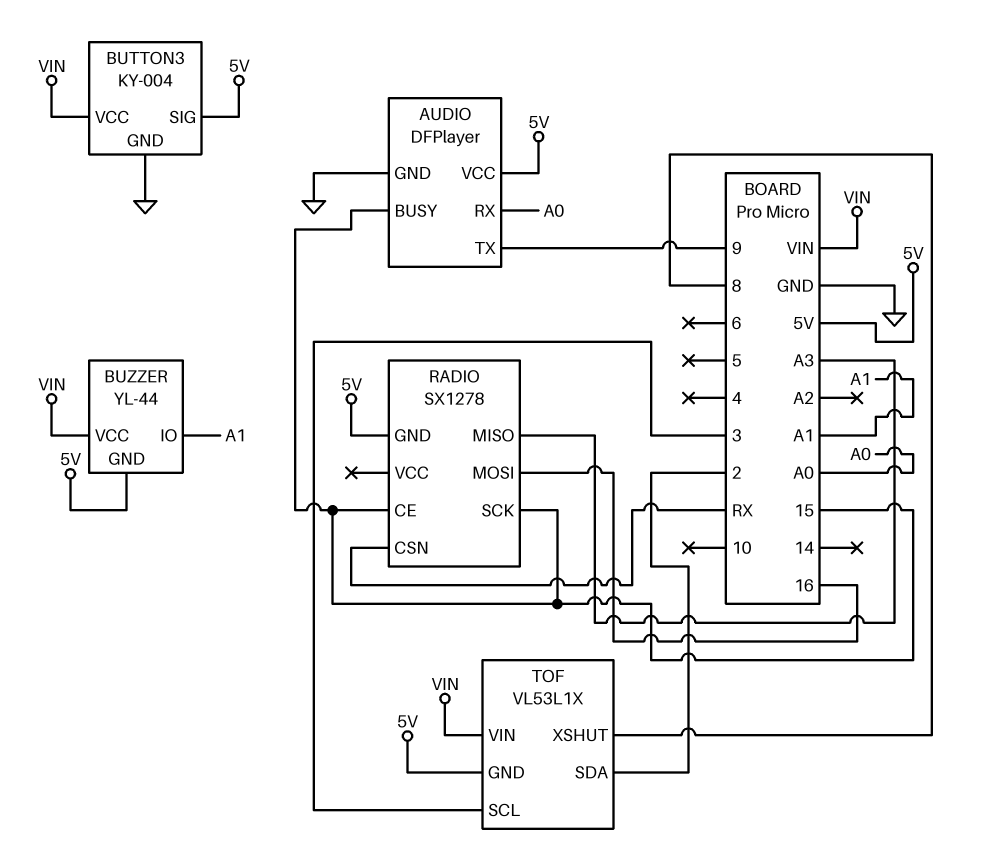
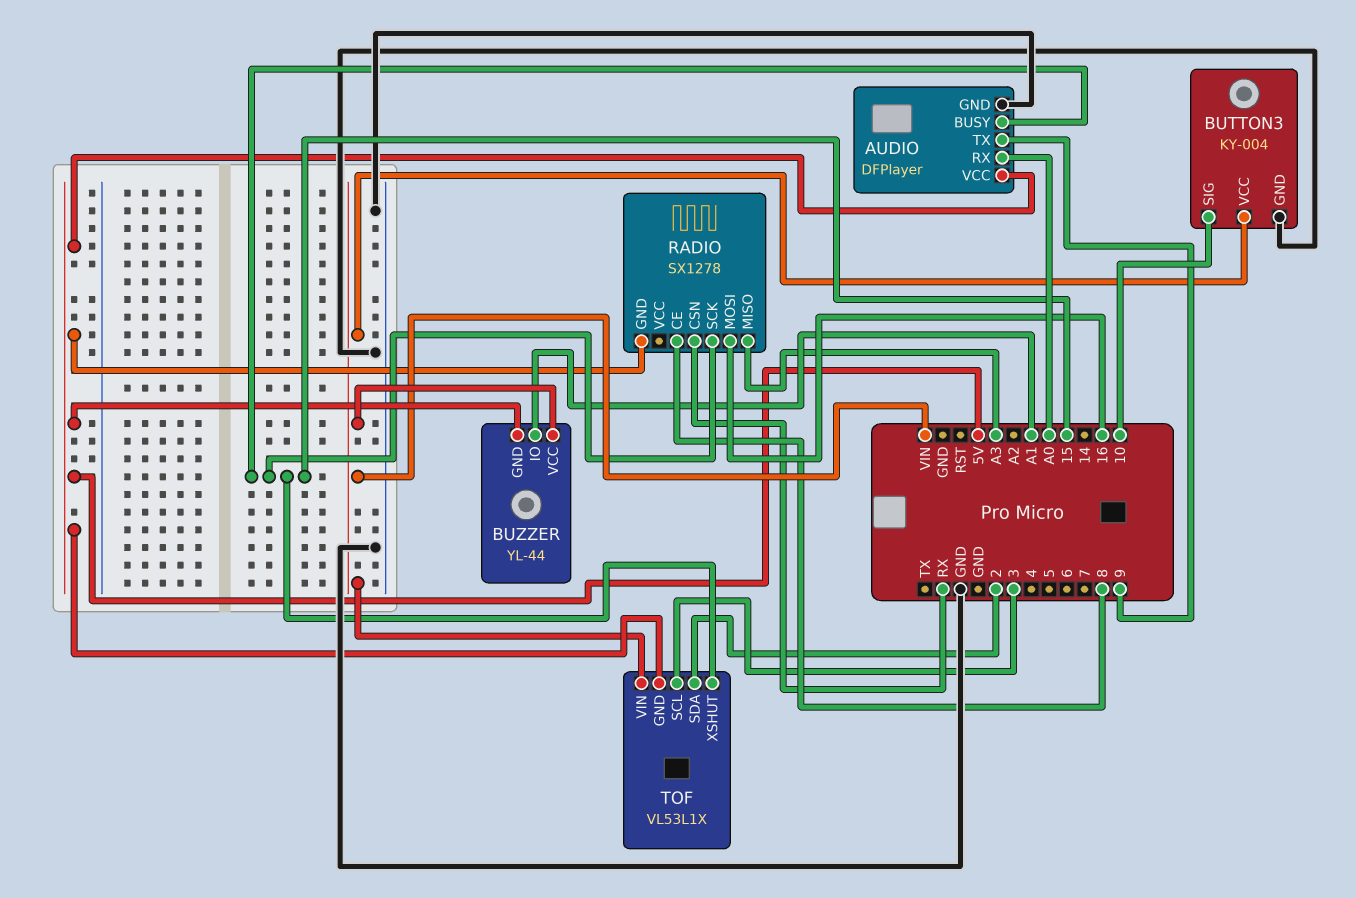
BUTTON3 pin SIG: 5V -> 10
RADIO pin CE: 15 -> 8
TOF pin XSHUT: 8 -> 15

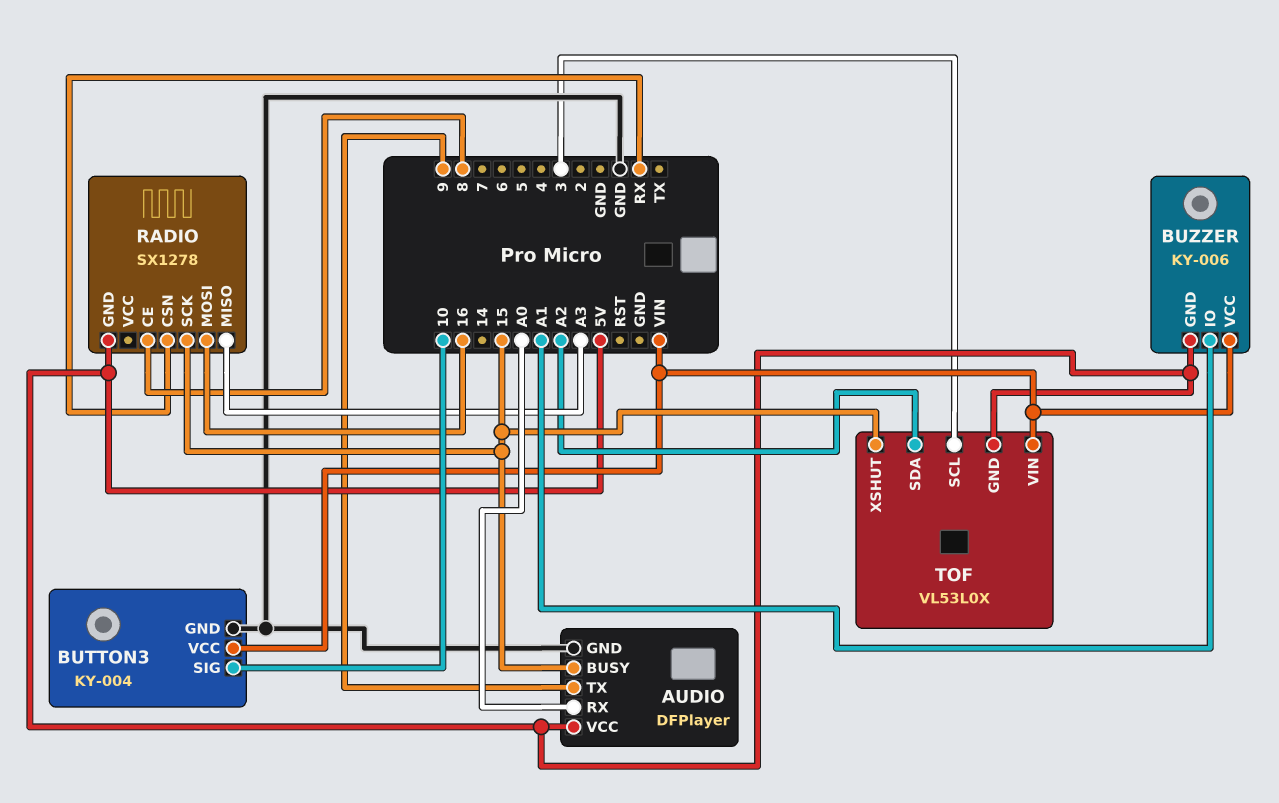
BUZZER: YL-44 -> KY-006
TOF: VL53L1X -> VL53L0X
TOF pin SDA: 2 -> A2

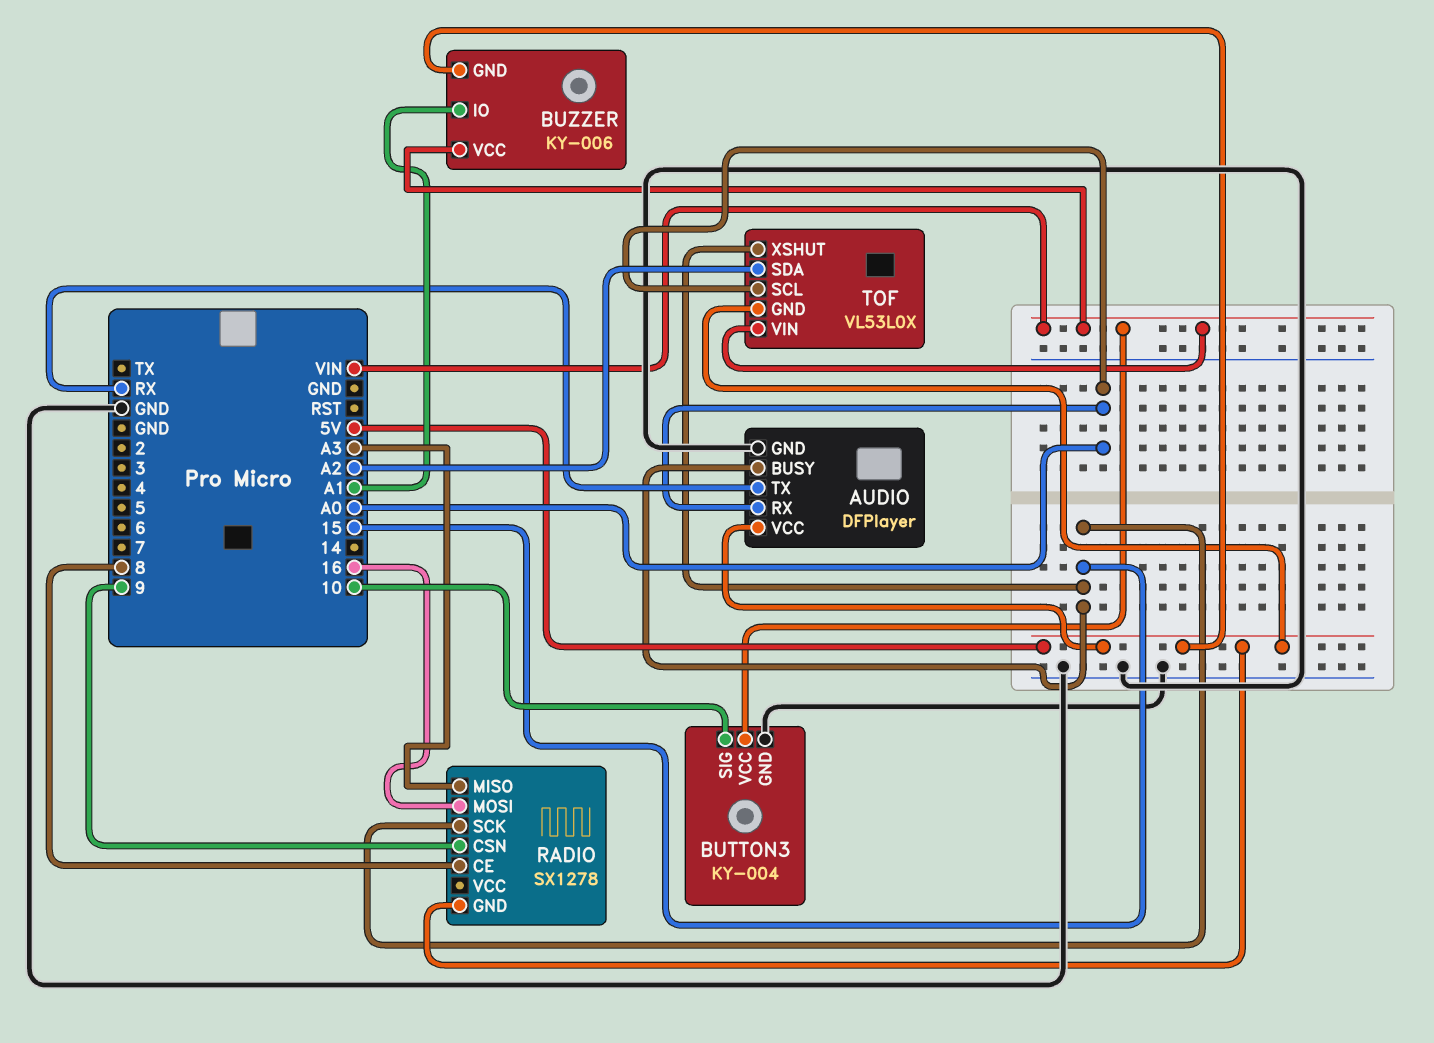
AUDIO pin TX: 9 -> RX
RADIO pin CSN: RX -> 9
TOF pin SCL: 3 -> A0

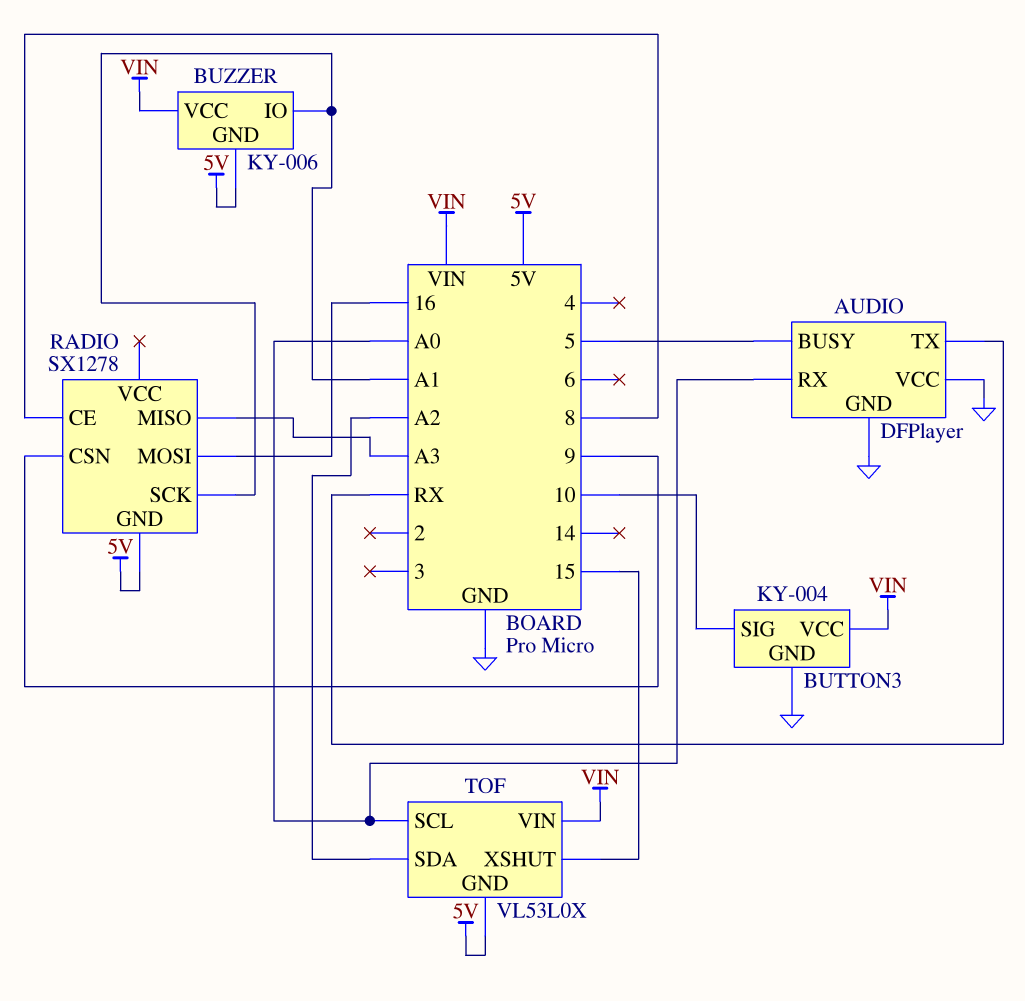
AUDIO pin BUSY: 15 -> 5
AUDIO pin VCC: 5V -> GND
RADIO pin SCK: 15 -> A1

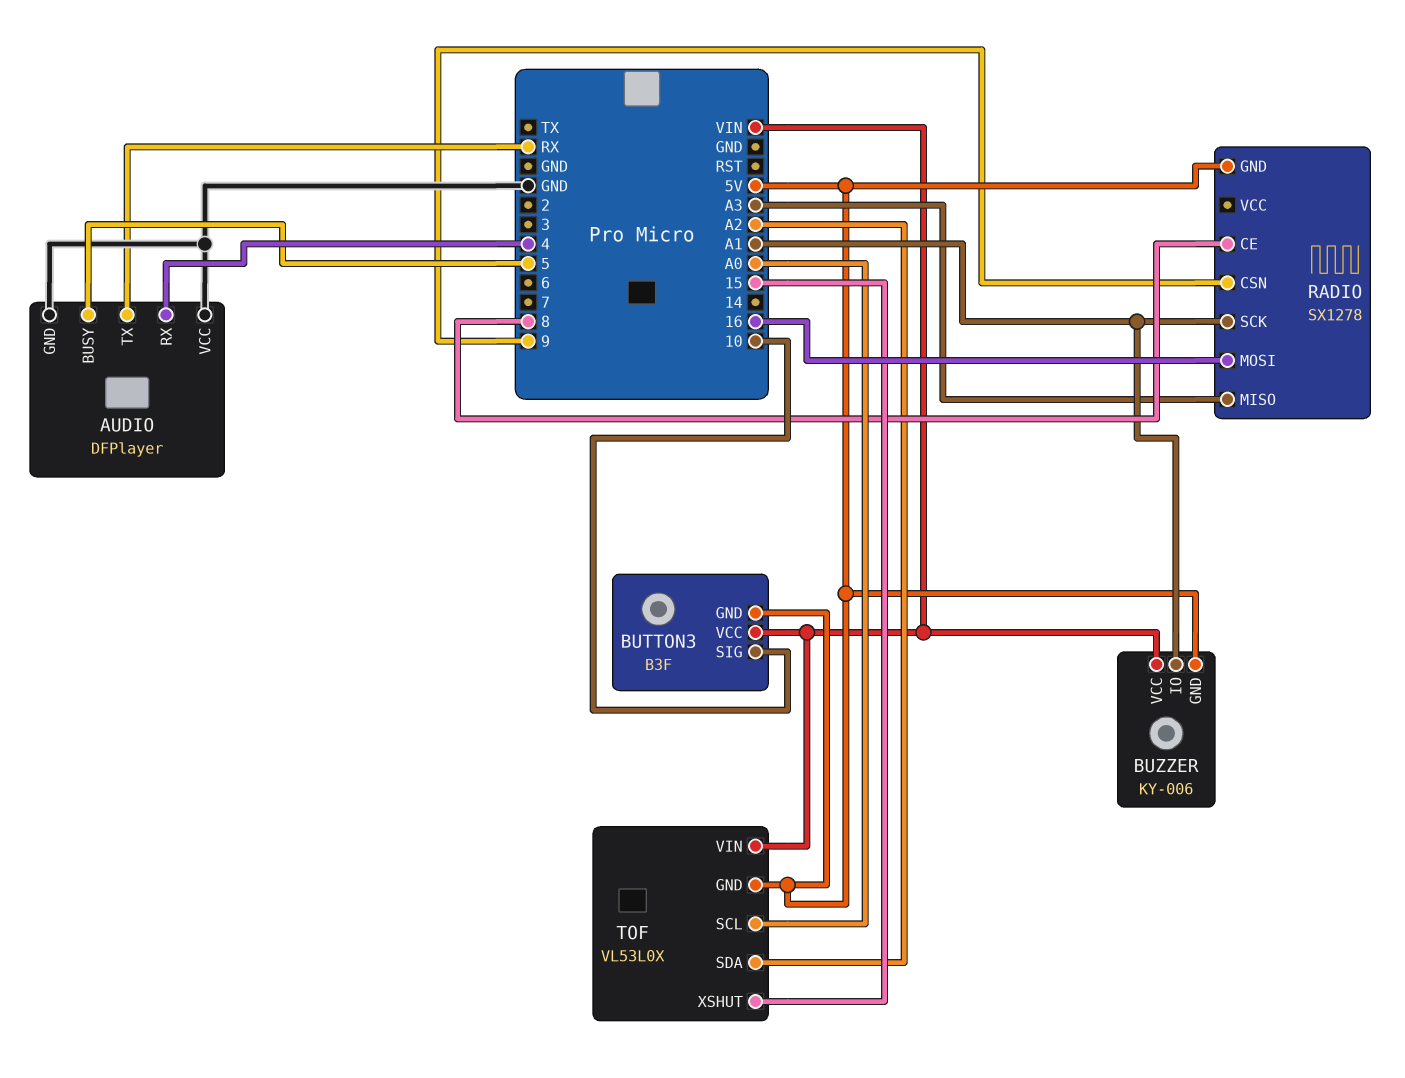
AUDIO pin RX: A0 -> 4
BUTTON3: KY-004 -> B3F
BUTTON3 pin GND: GND -> 5V

